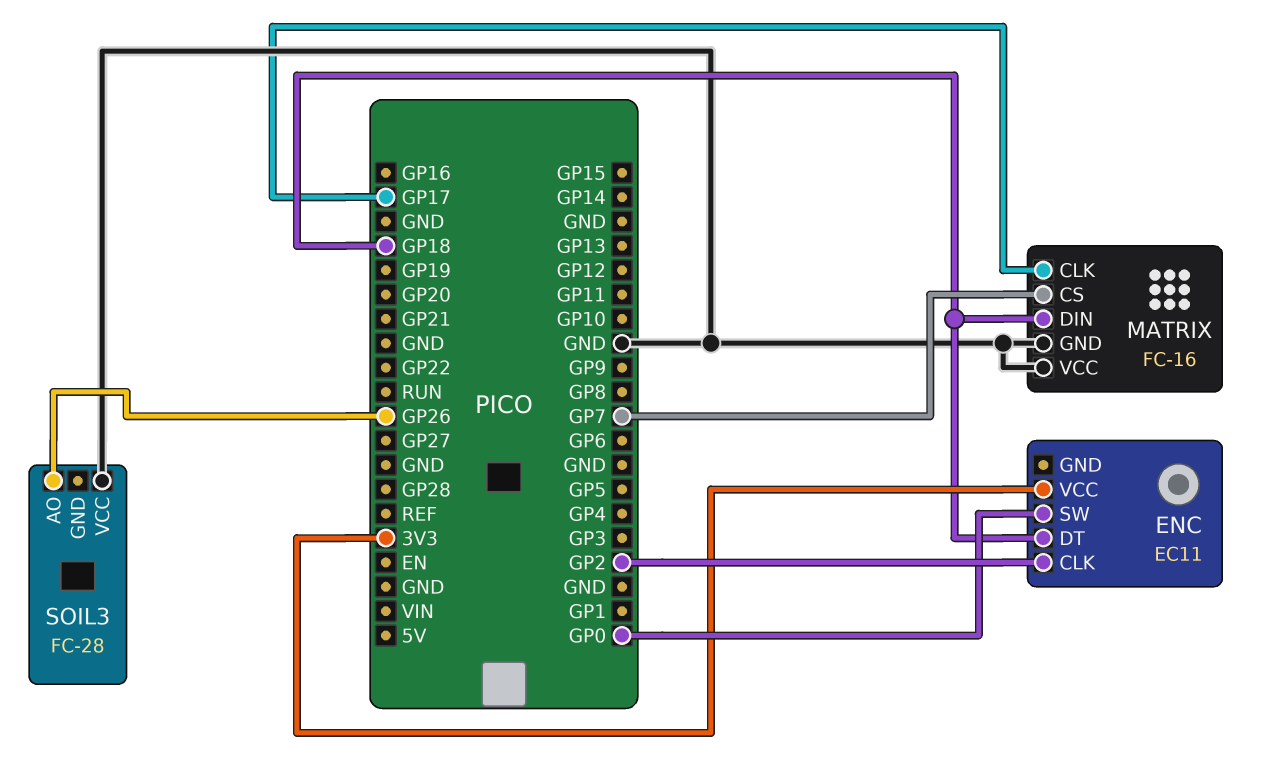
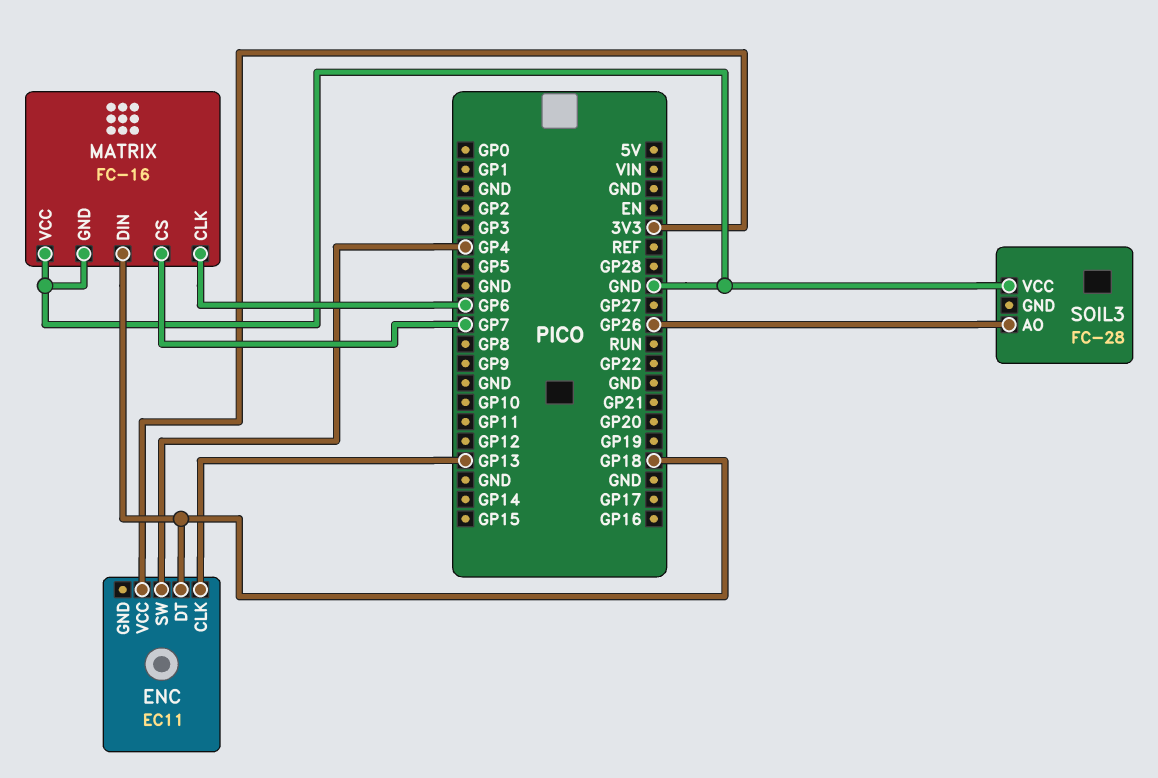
ENC pin CLK: GP2 -> GP13
ENC pin SW: GP0 -> GP4
MATRIX pin CLK: GP17 -> GP6

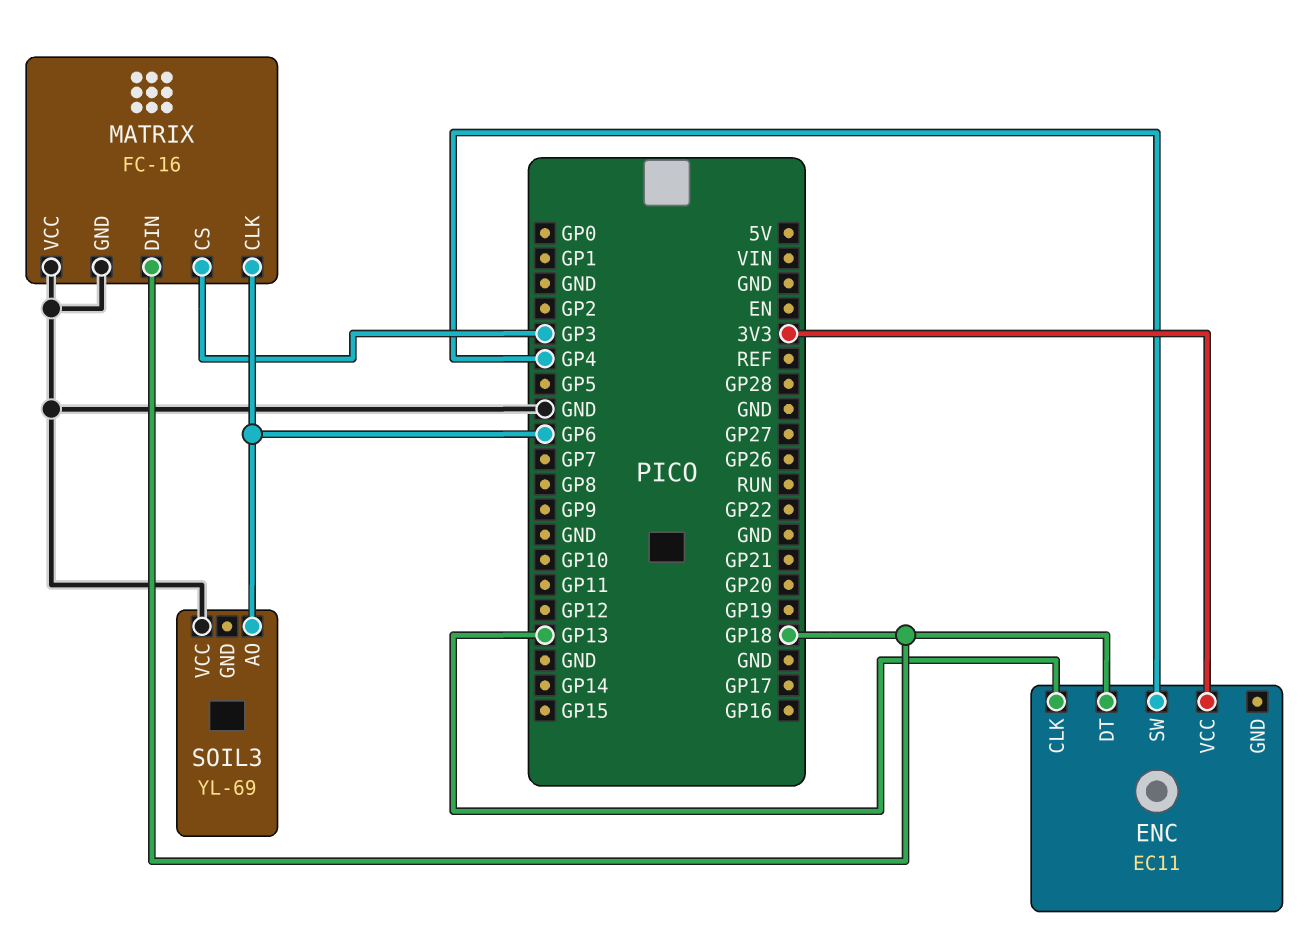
MATRIX pin CS: GP7 -> GP3
SOIL3: FC-28 -> YL-69
SOIL3 pin AO: GP26 -> GP6

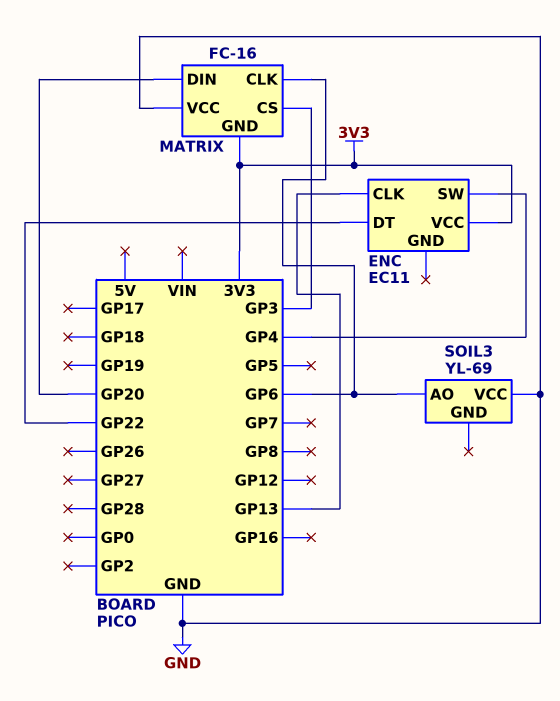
ENC pin DT: GP18 -> GP22
MATRIX pin DIN: GP18 -> GP20
MATRIX pin GND: GND -> 3V3

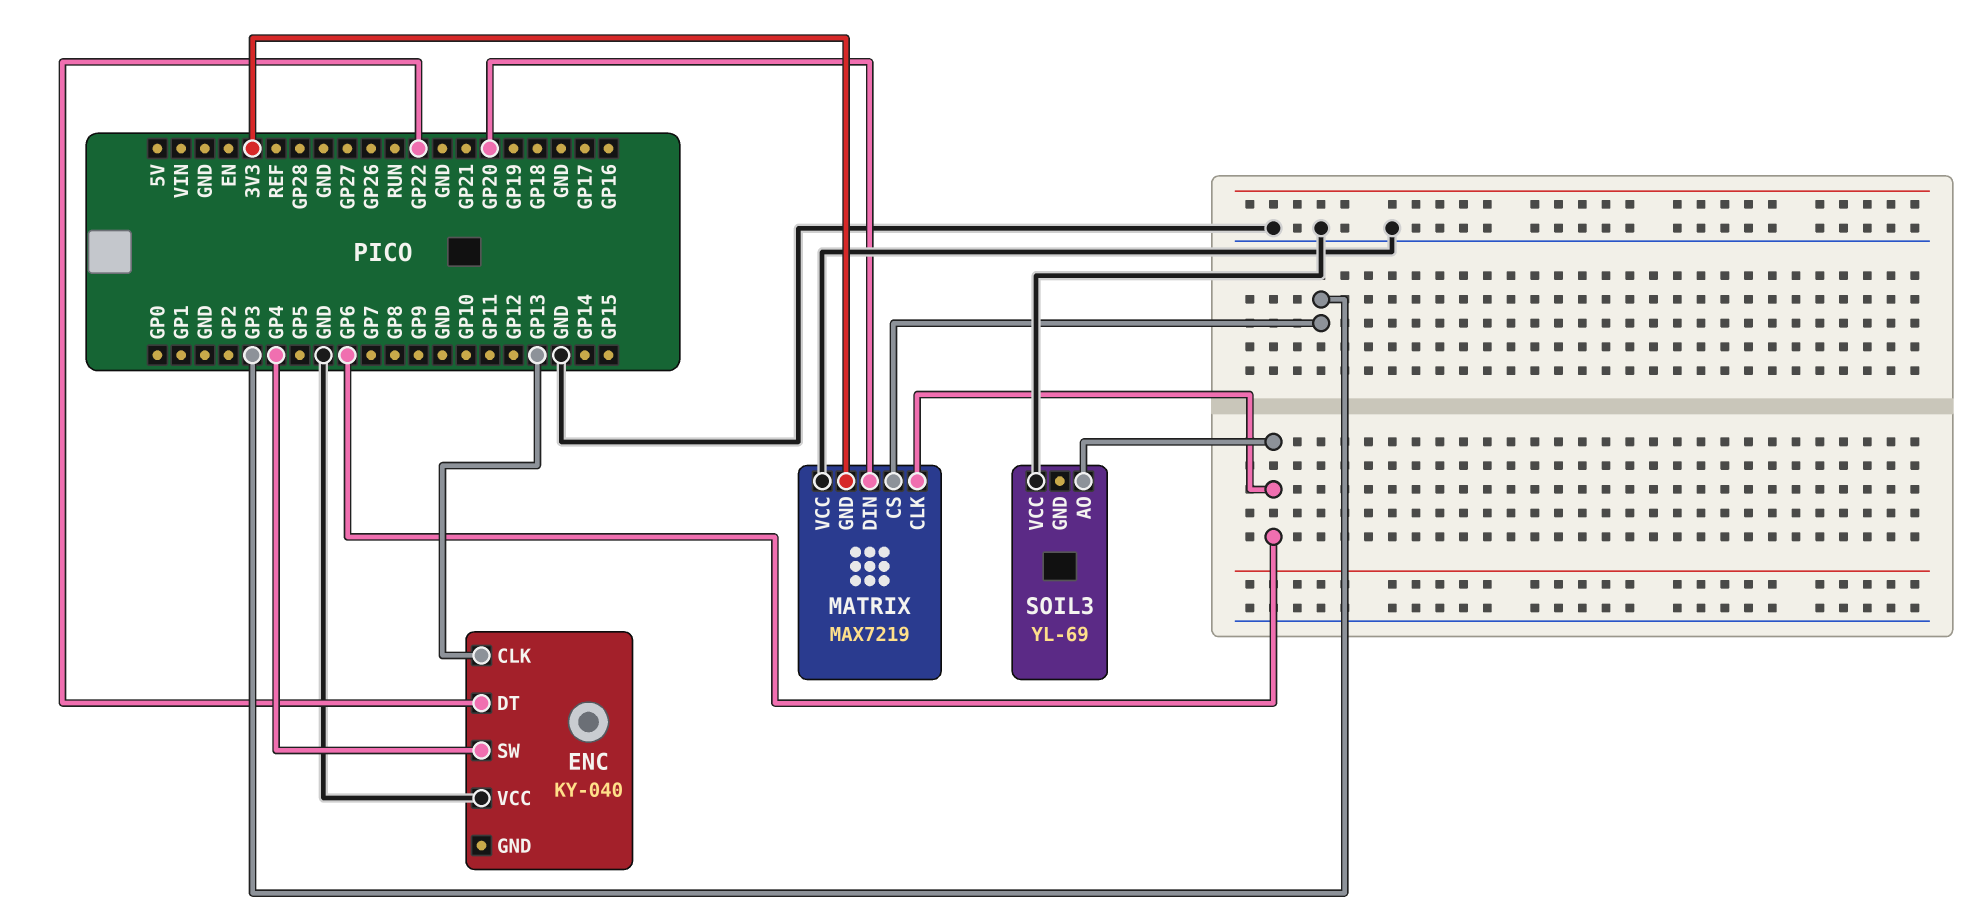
ENC: EC11 -> KY-040
ENC pin VCC: 3V3 -> GND
MATRIX: FC-16 -> MAX7219

